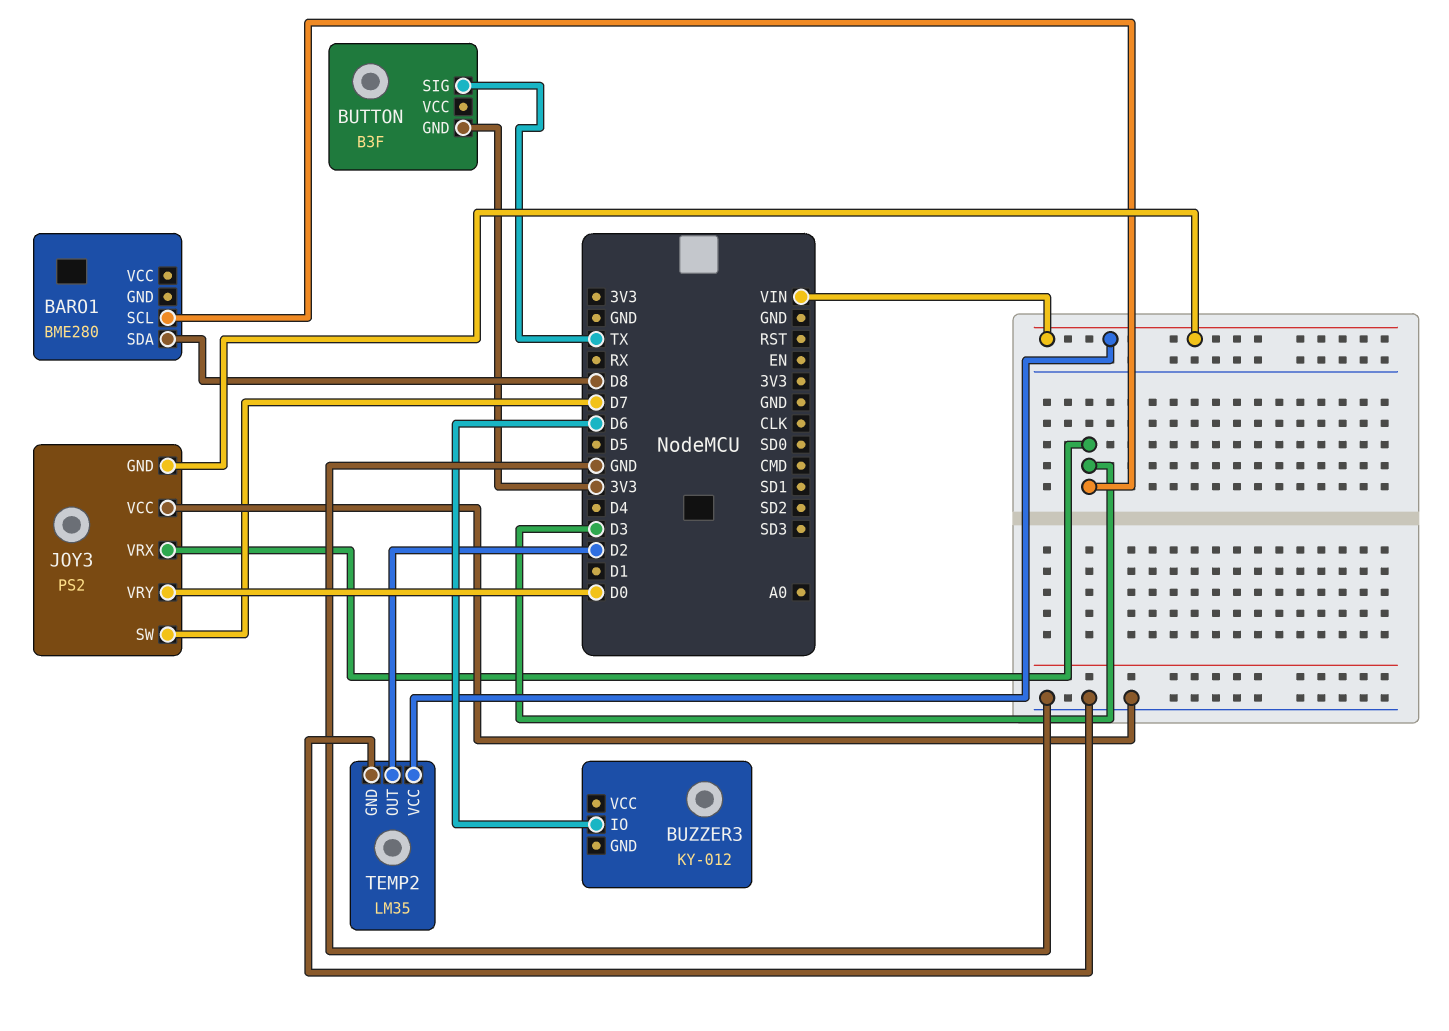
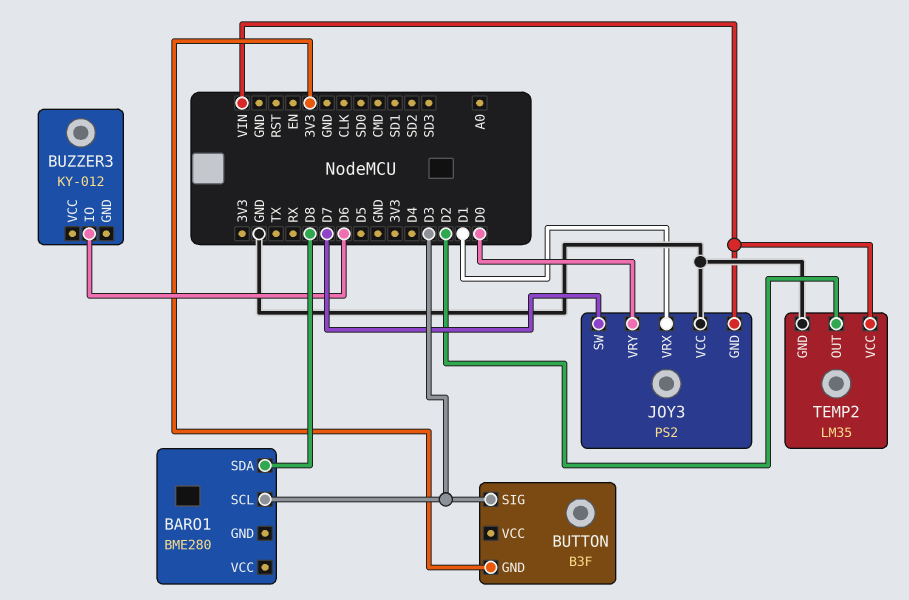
BUTTON pin SIG: TX -> D3
JOY3 pin VRX: D3 -> D1

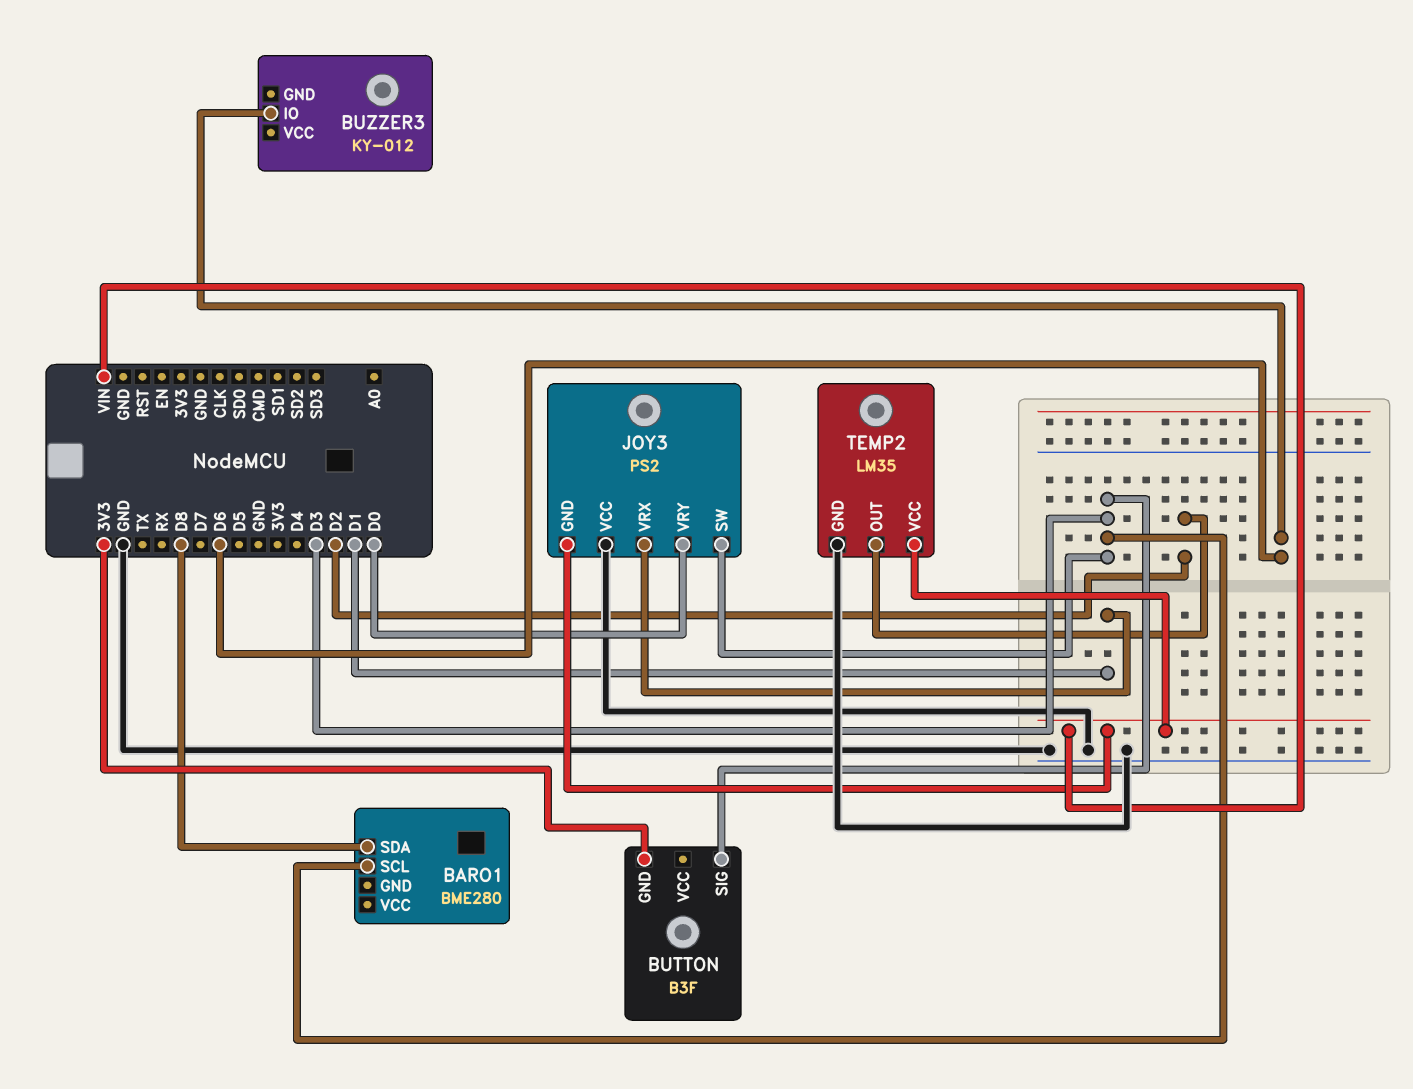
JOY3 pin SW: D7 -> D3

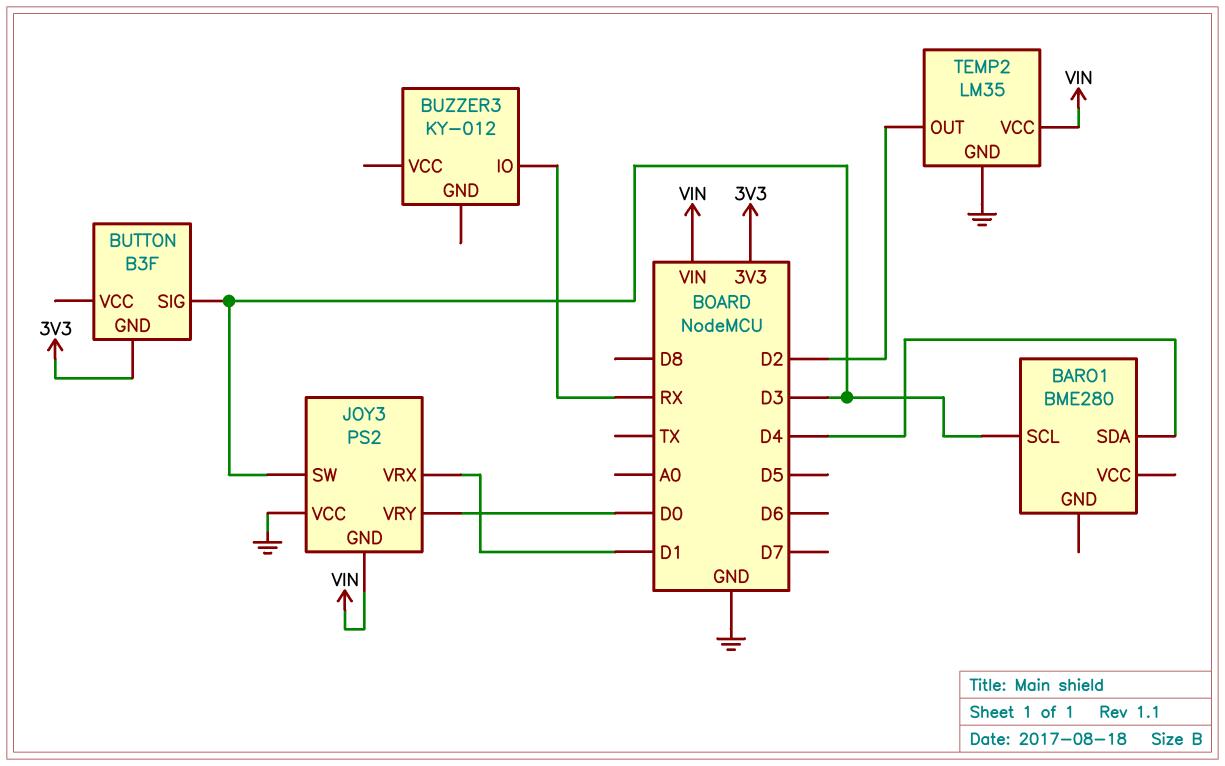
BARO1 pin SDA: D8 -> D4
BUZZER3 pin IO: D6 -> RX

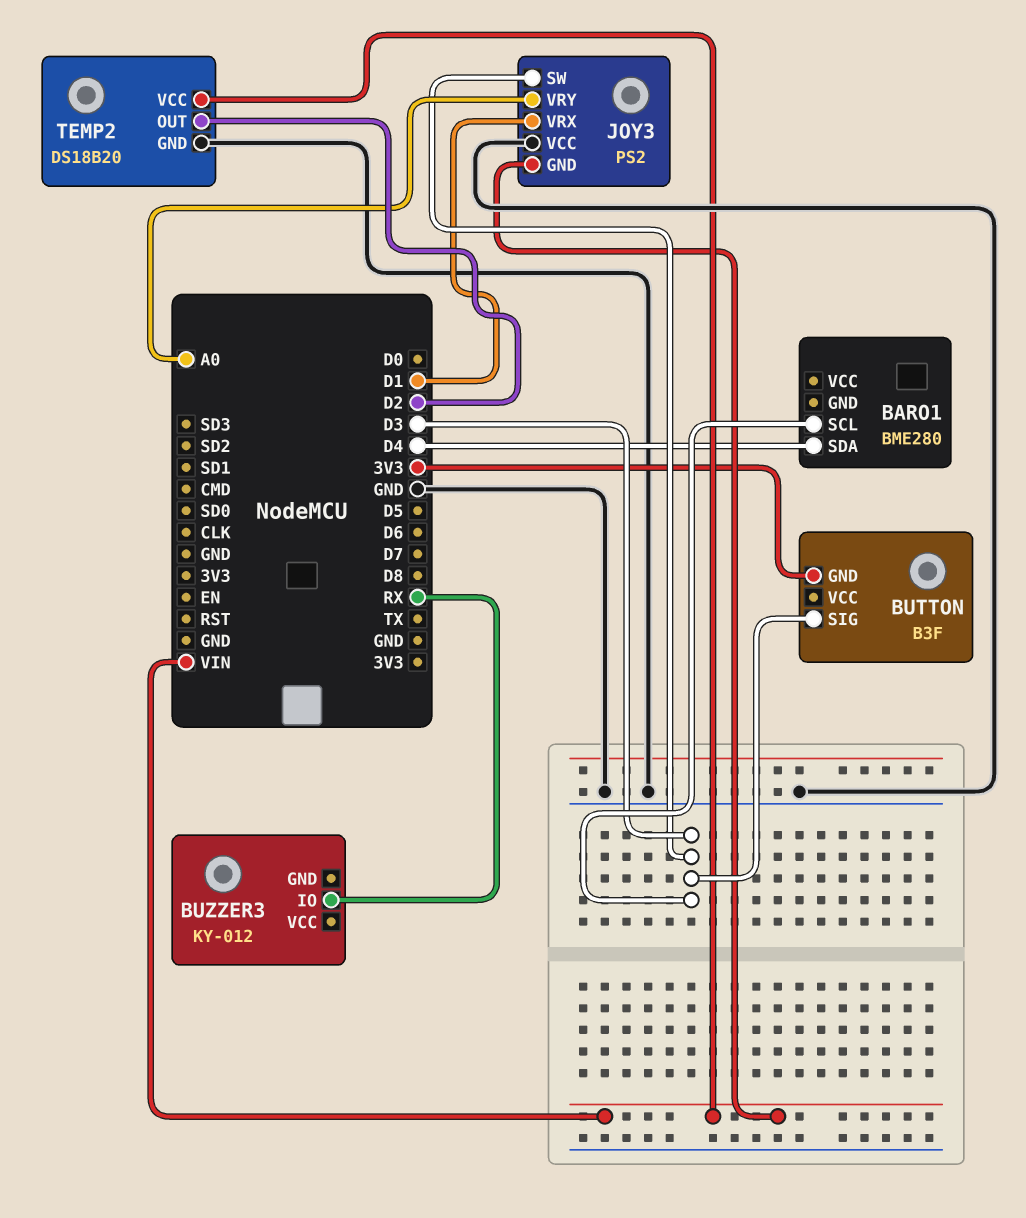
JOY3 pin VRY: D0 -> A0
TEMP2: LM35 -> DS18B20

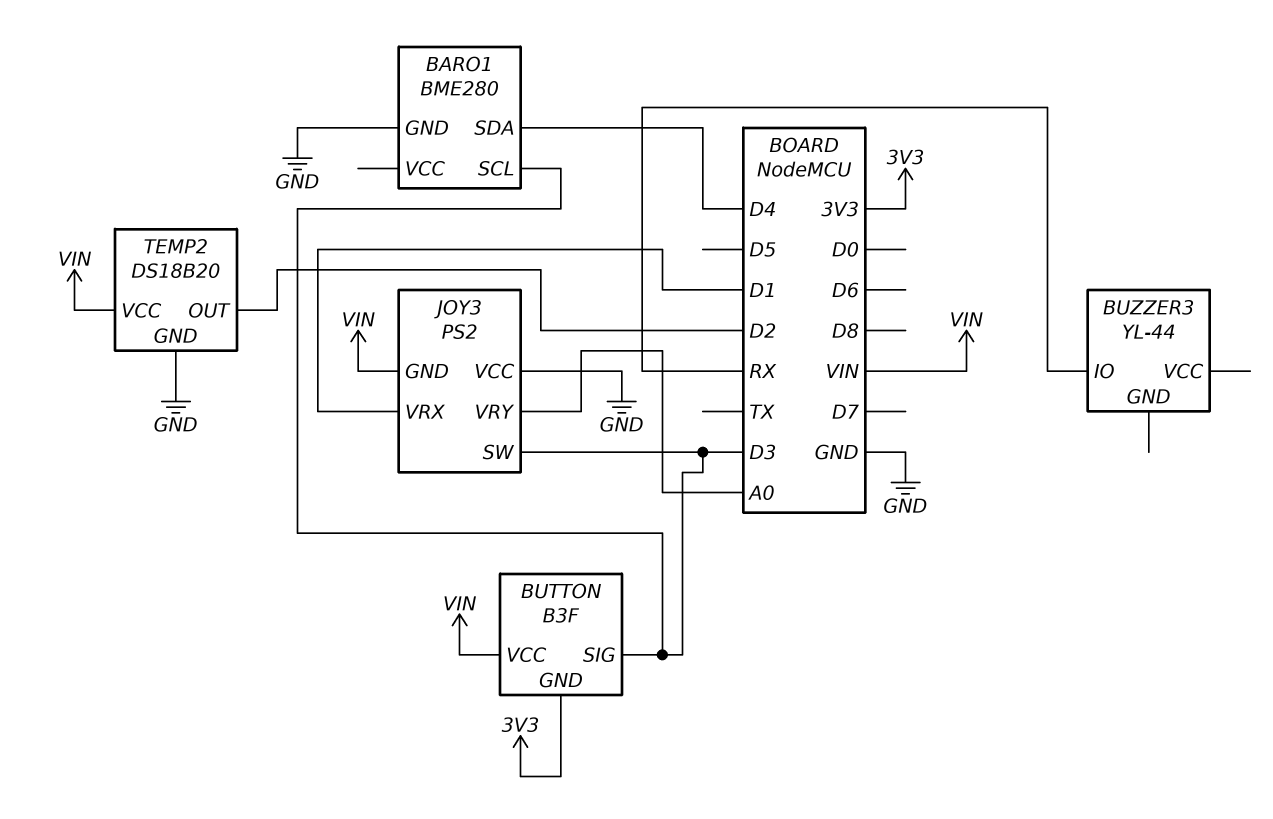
BARO1 pin GND: none -> GND
BUTTON pin VCC: none -> VIN
BUZZER3: KY-012 -> YL-44

